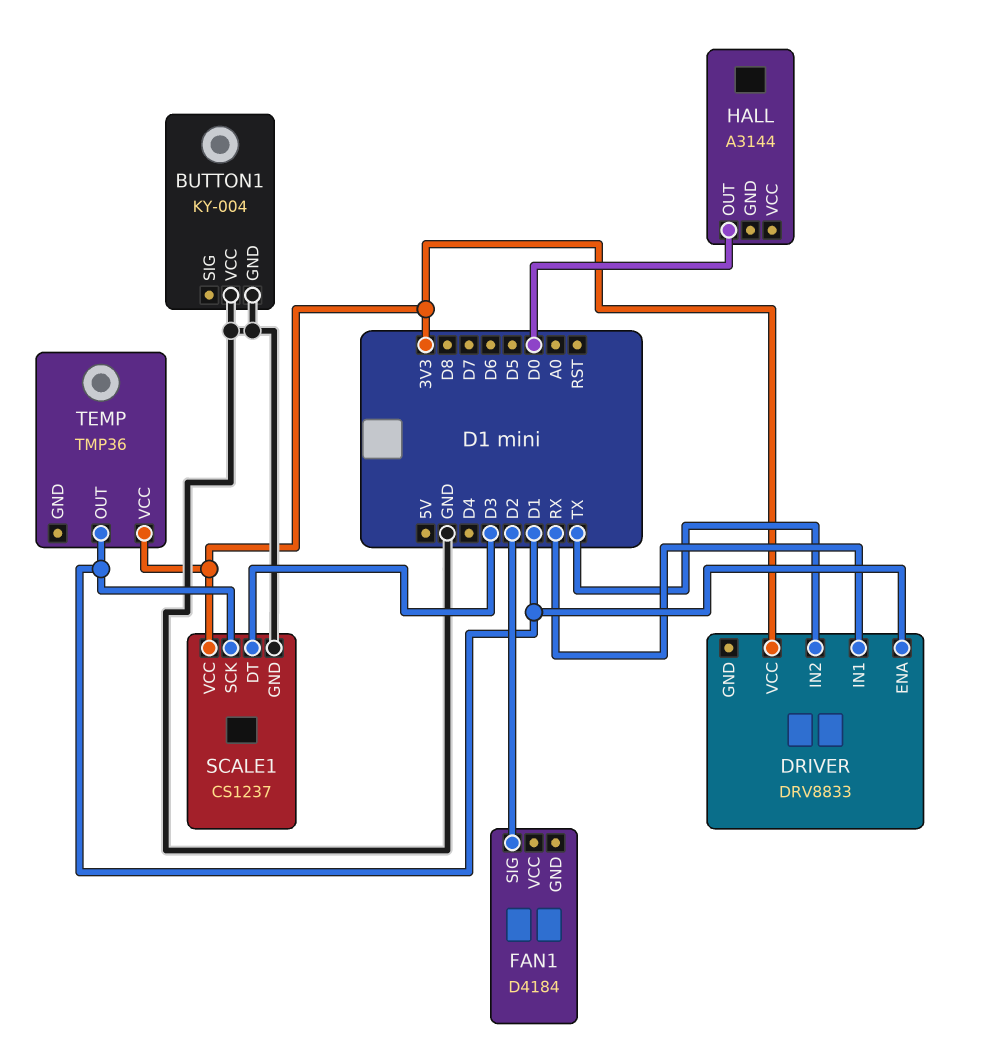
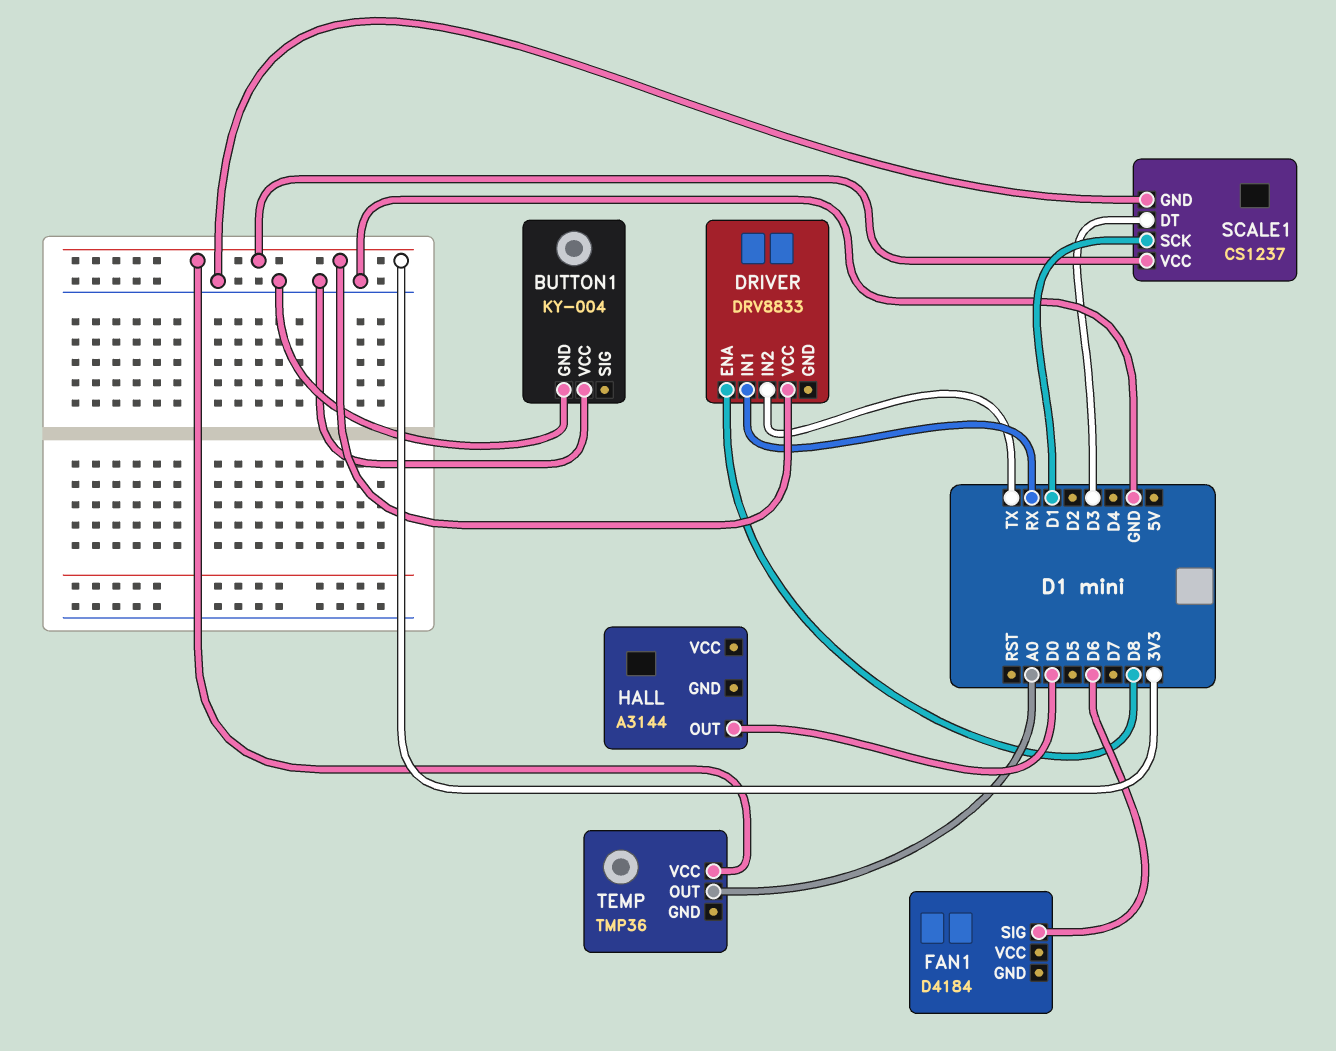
DRIVER pin ENA: D1 -> D8
FAN1 pin SIG: D2 -> D6
TEMP pin OUT: D1 -> A0

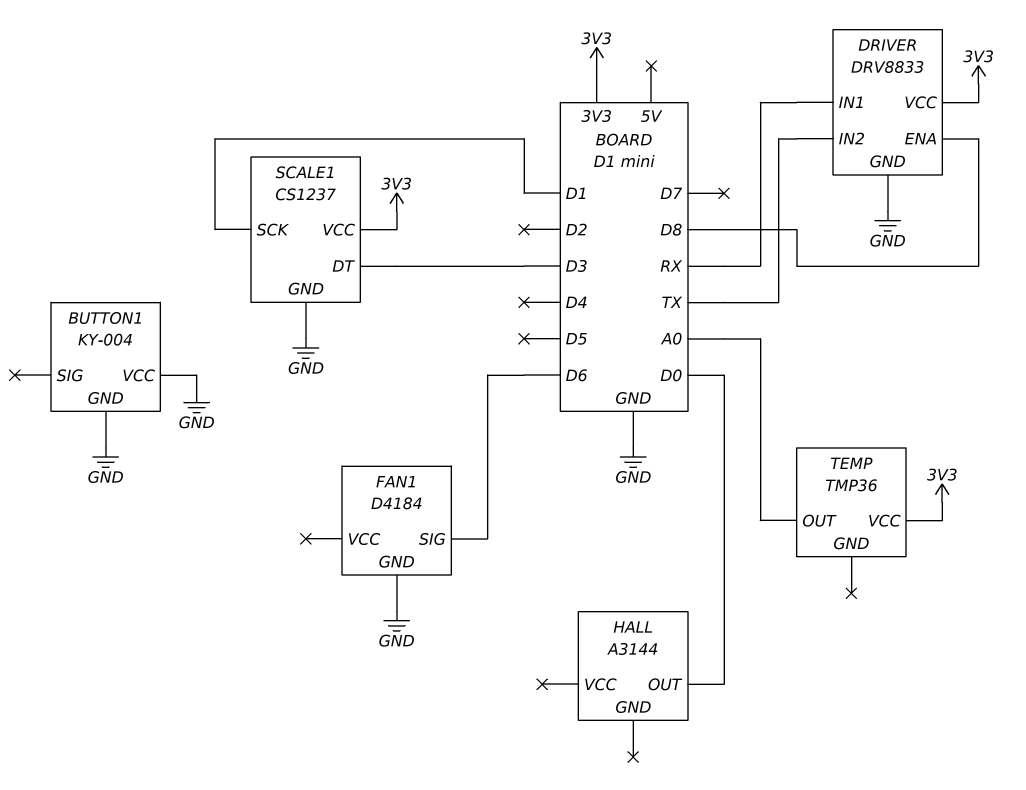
DRIVER pin GND: none -> GND
FAN1 pin GND: none -> GND

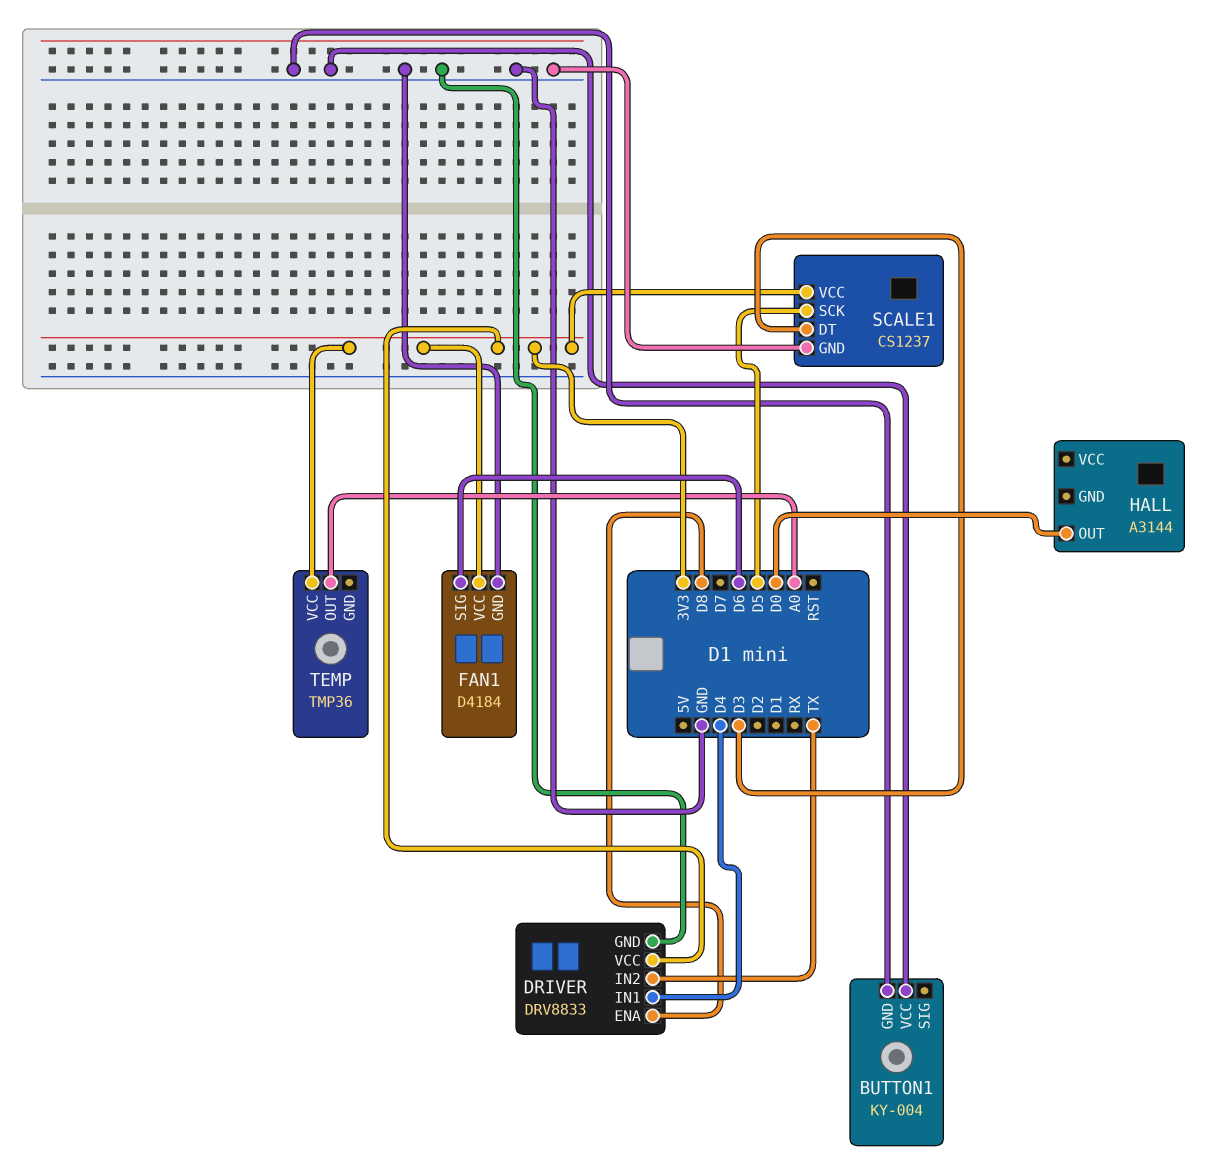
DRIVER pin IN1: RX -> D4
FAN1 pin VCC: none -> 3V3
SCALE1 pin SCK: D1 -> D5

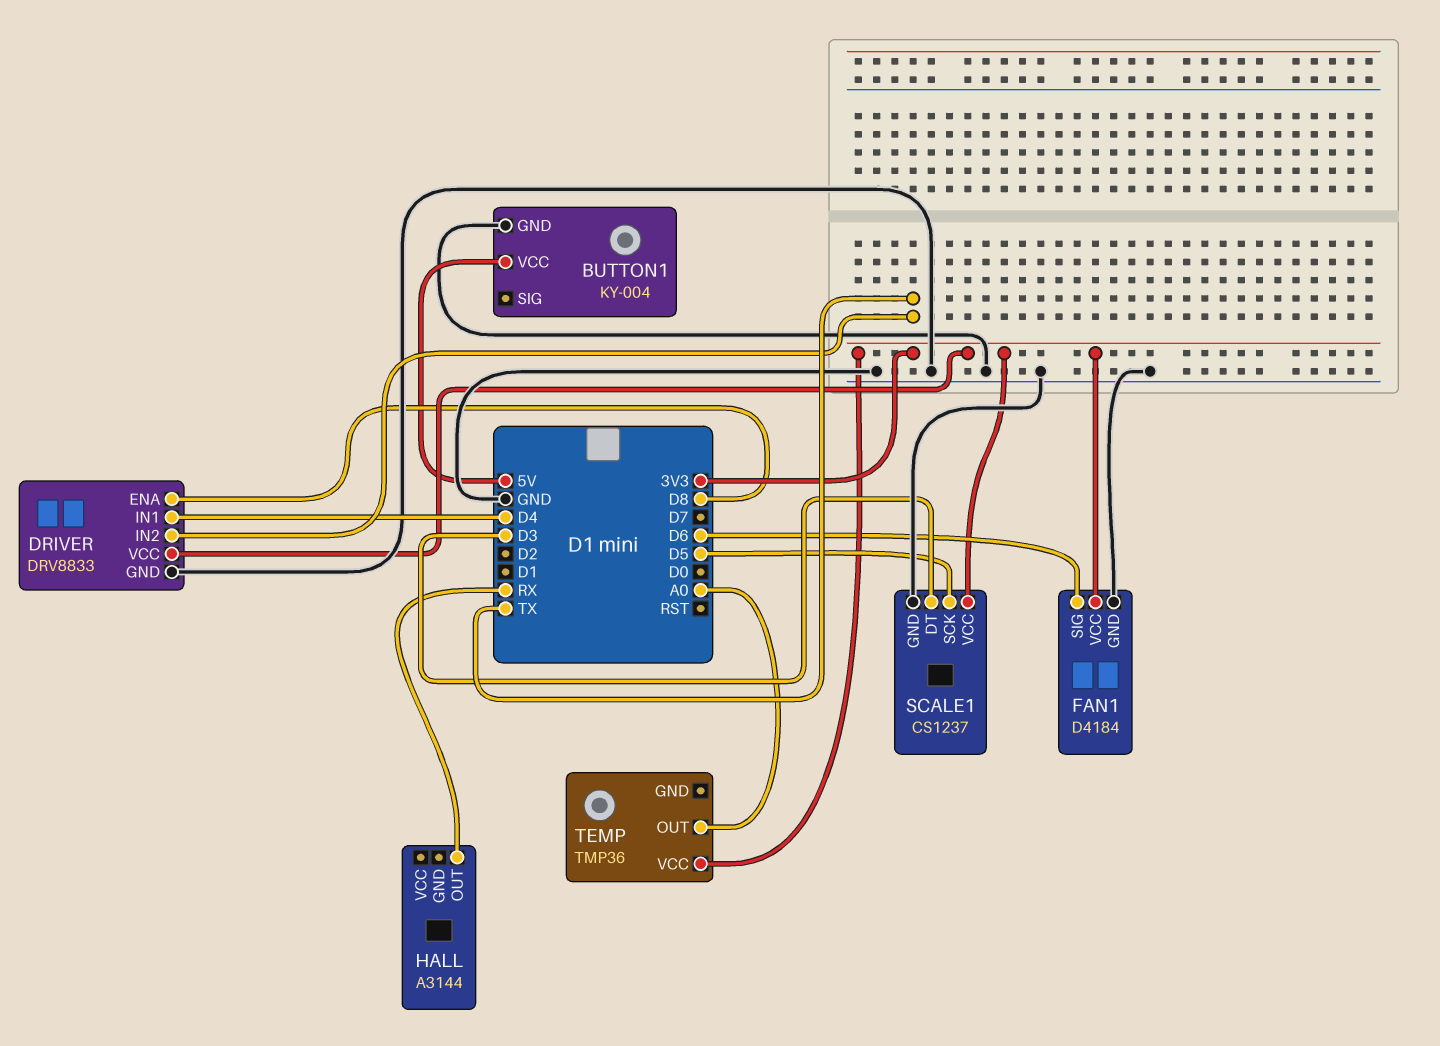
BUTTON1 pin VCC: GND -> 5V
HALL pin OUT: D0 -> RX

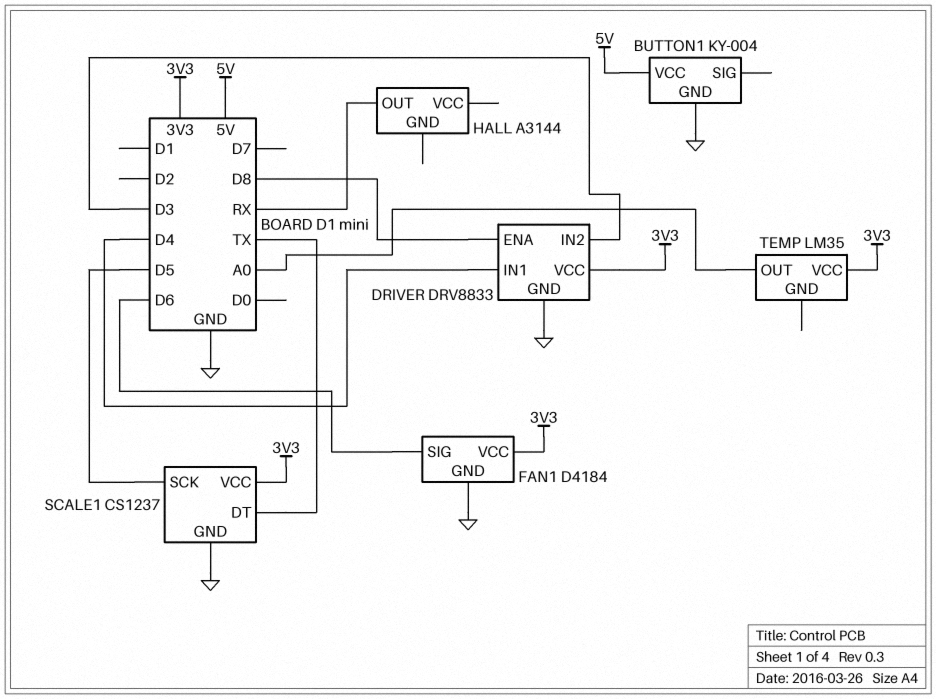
DRIVER pin IN2: TX -> D3
SCALE1 pin DT: D3 -> TX
TEMP: TMP36 -> LM35

